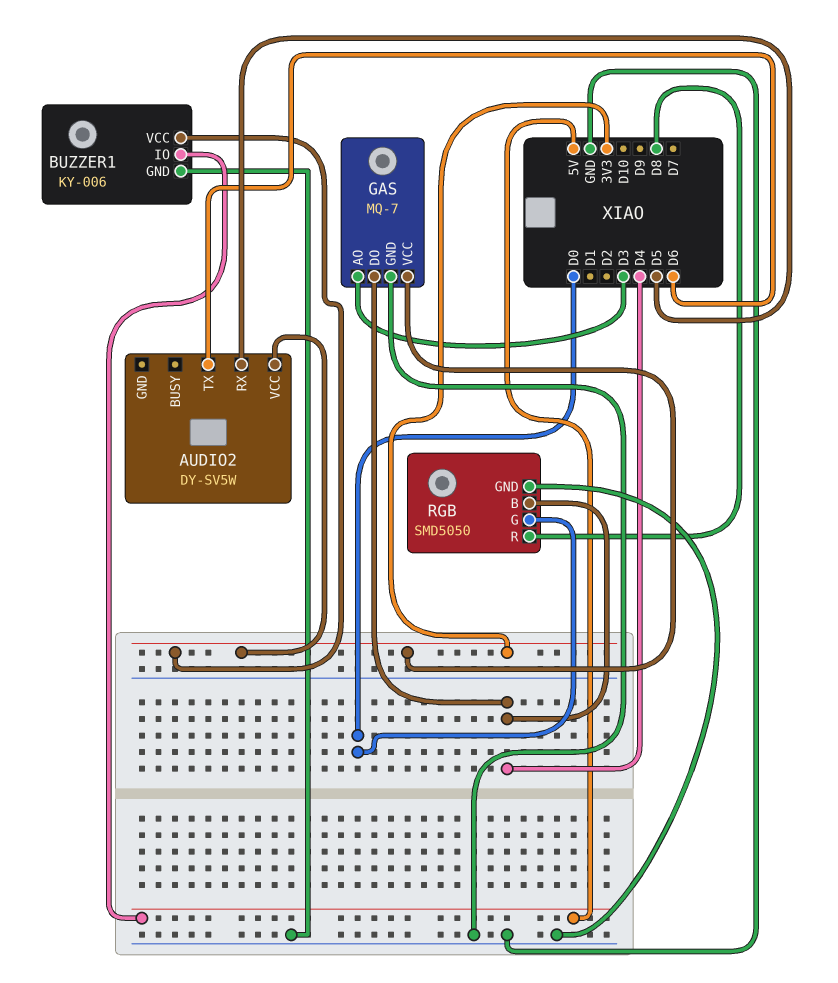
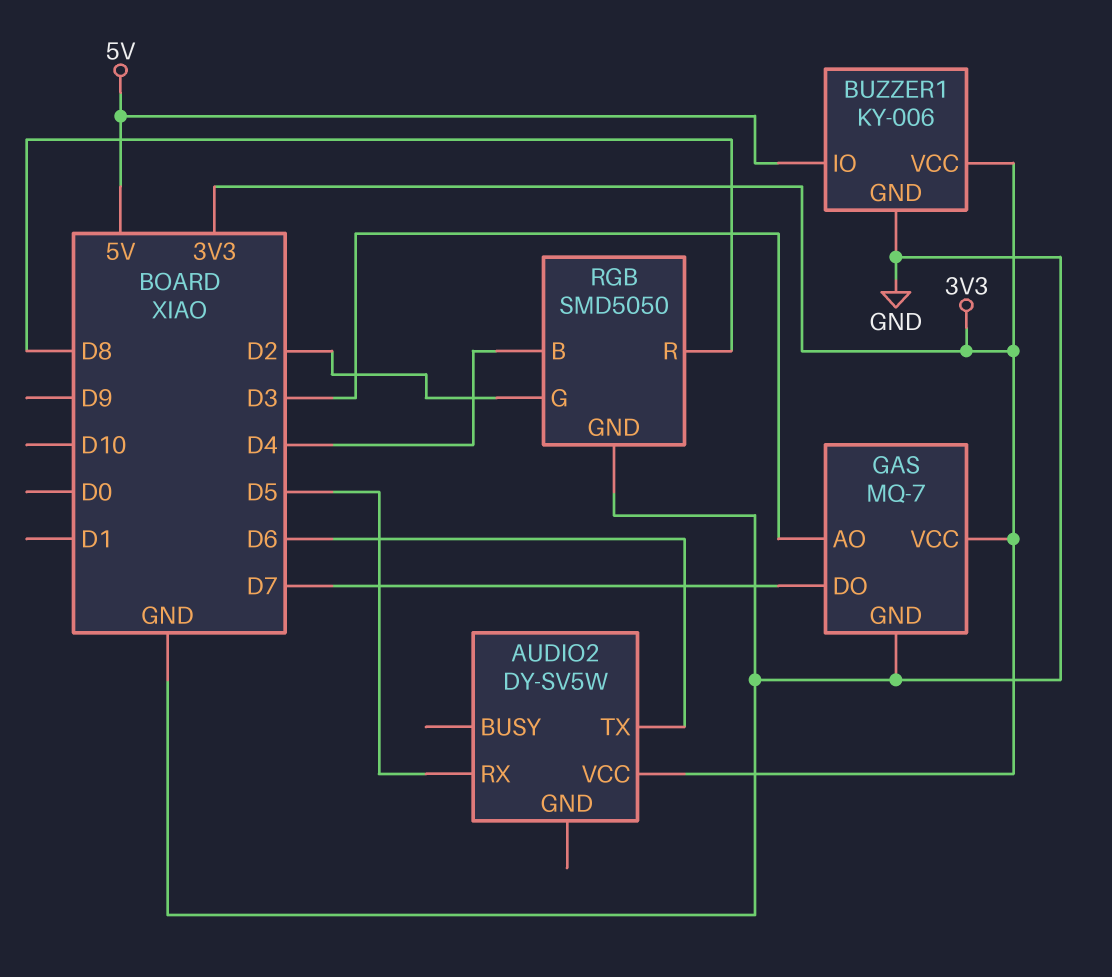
GAS pin DO: D4 -> D7
RGB pin G: D0 -> D2

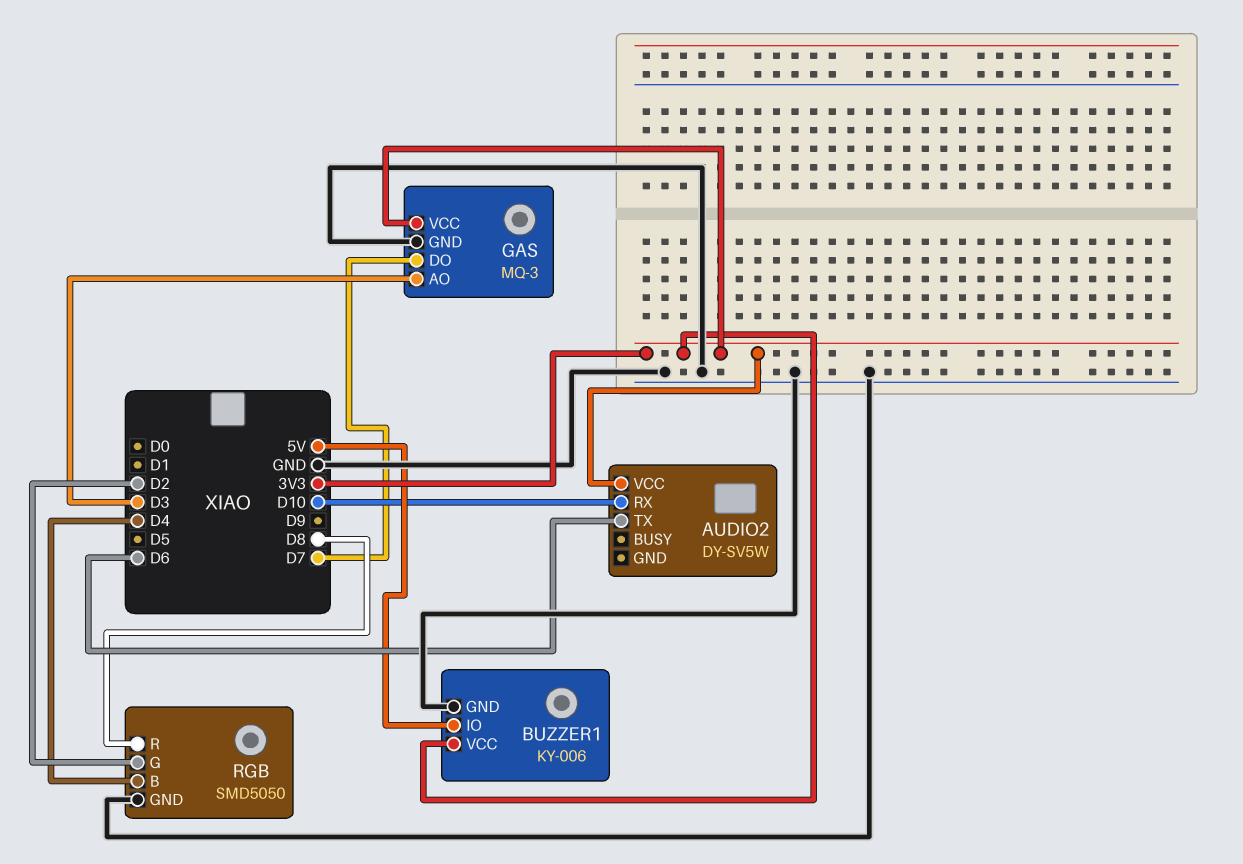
AUDIO2 pin RX: D5 -> D10
GAS: MQ-7 -> MQ-3

